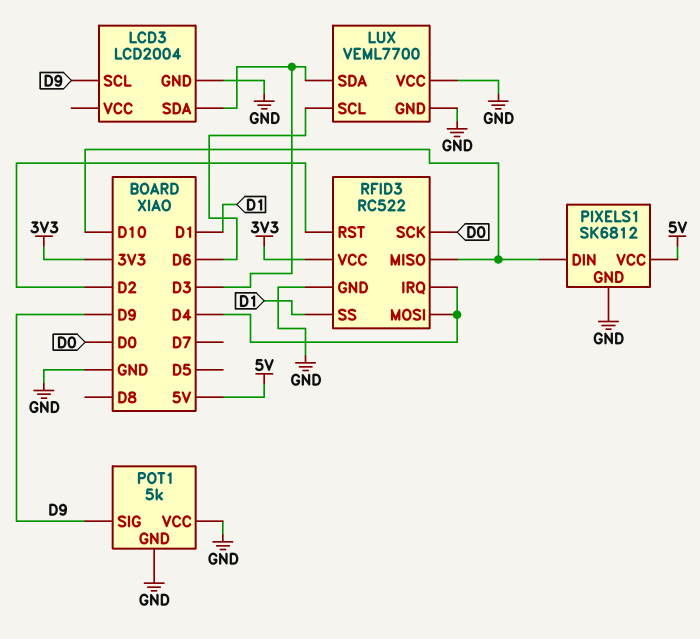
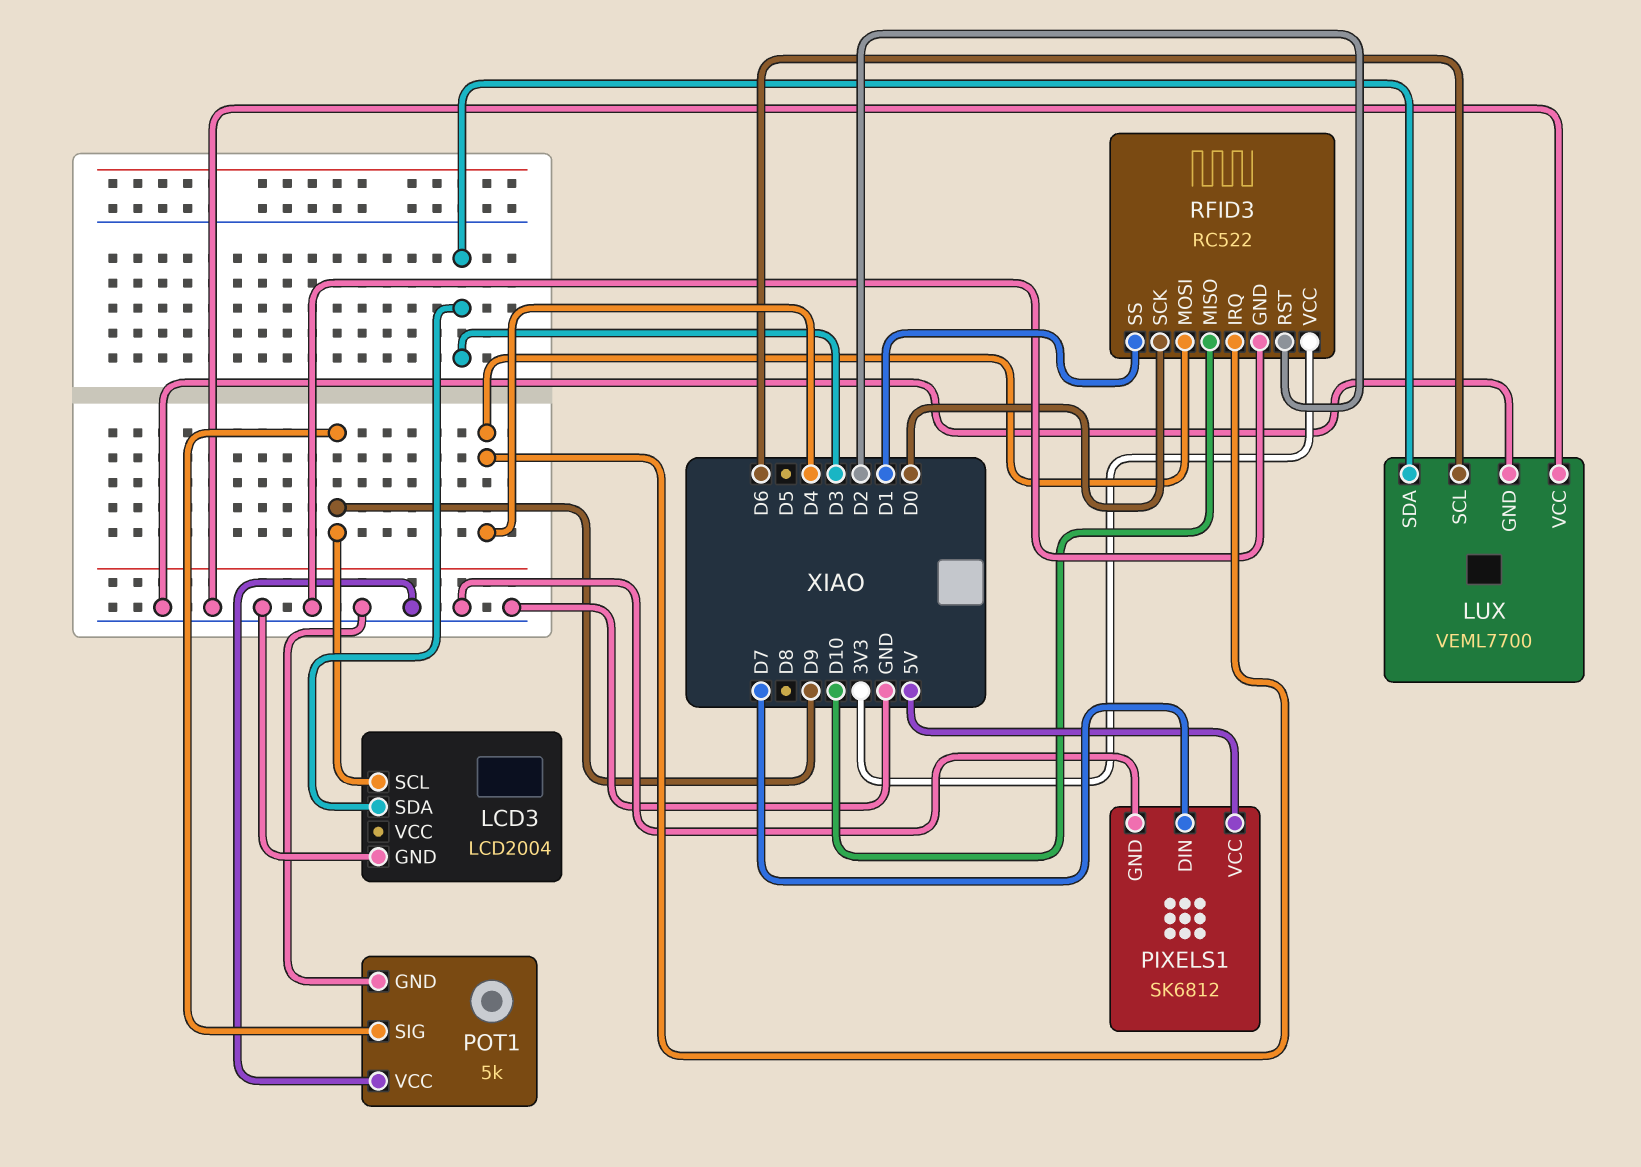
PIXELS1 pin DIN: D10 -> D7

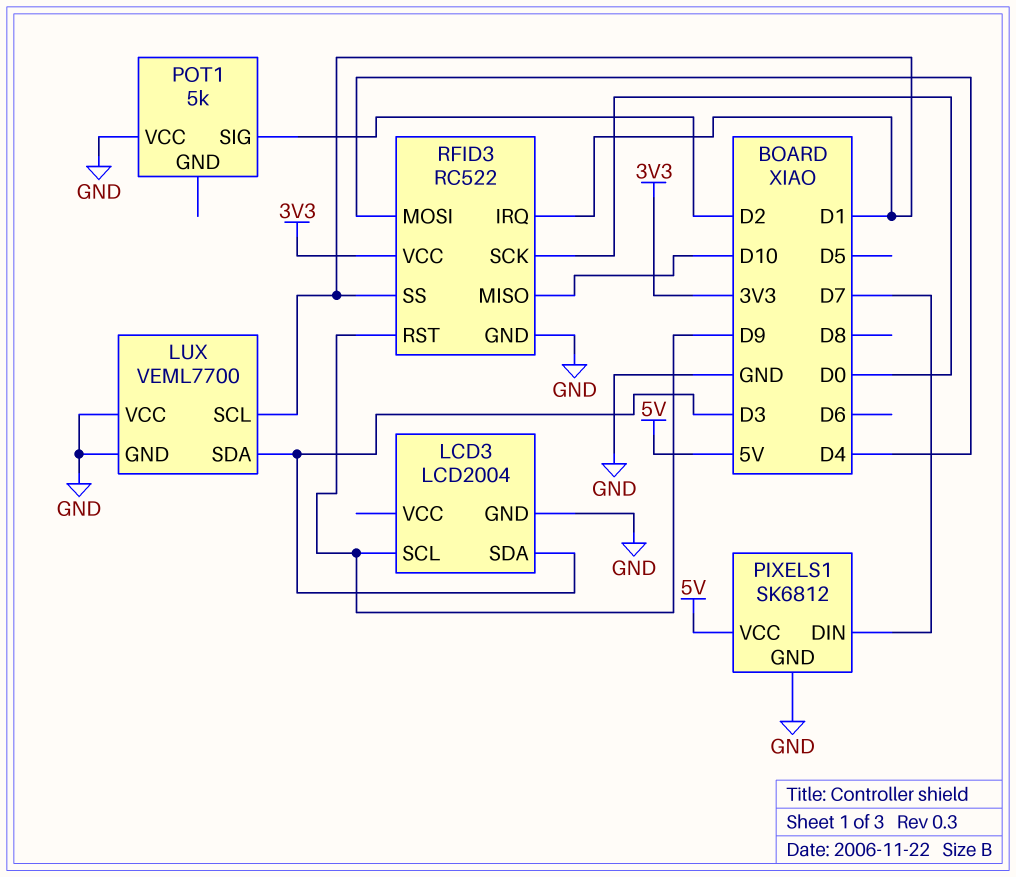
LUX pin SCL: D6 -> D1
POT1 pin GND: GND -> none
POT1 pin SIG: D9 -> D2
RFID3 pin IRQ: D4 -> D1
RFID3 pin RST: D2 -> D9

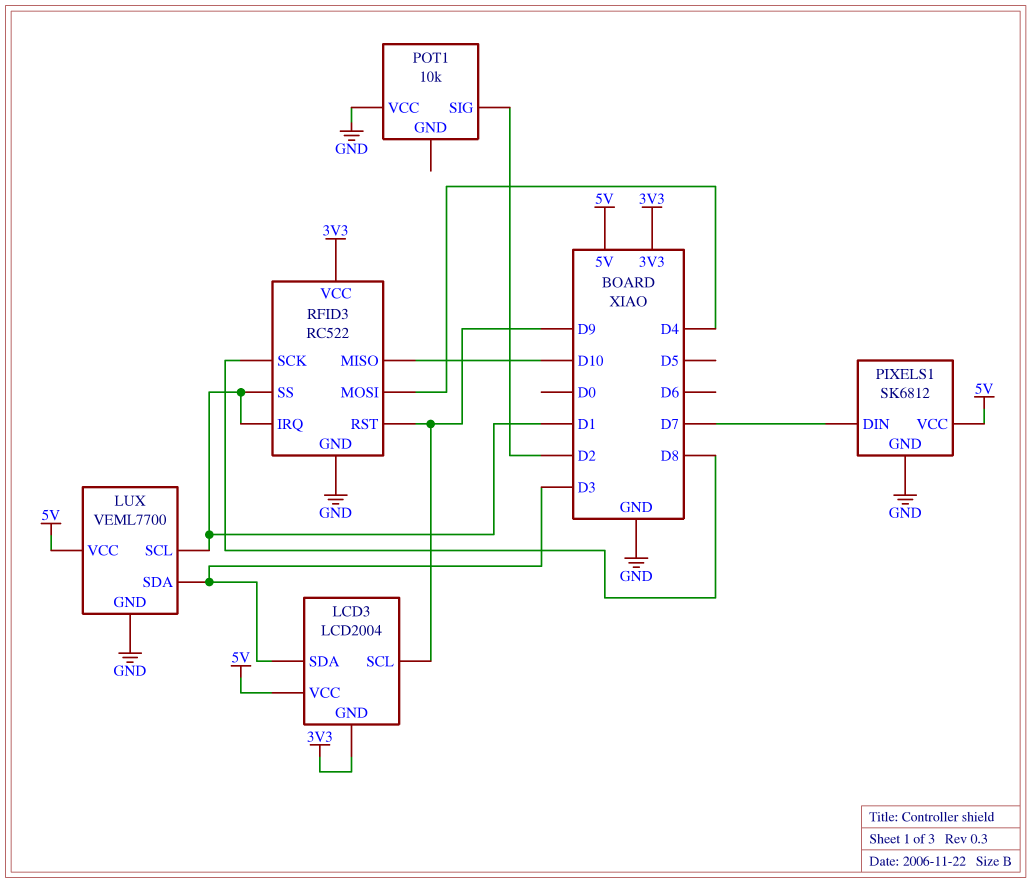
LCD3 pin GND: GND -> 3V3
LCD3 pin VCC: none -> 5V
LUX pin VCC: GND -> 5V
POT1: 5k -> 10k
RFID3 pin SCK: D0 -> D8

